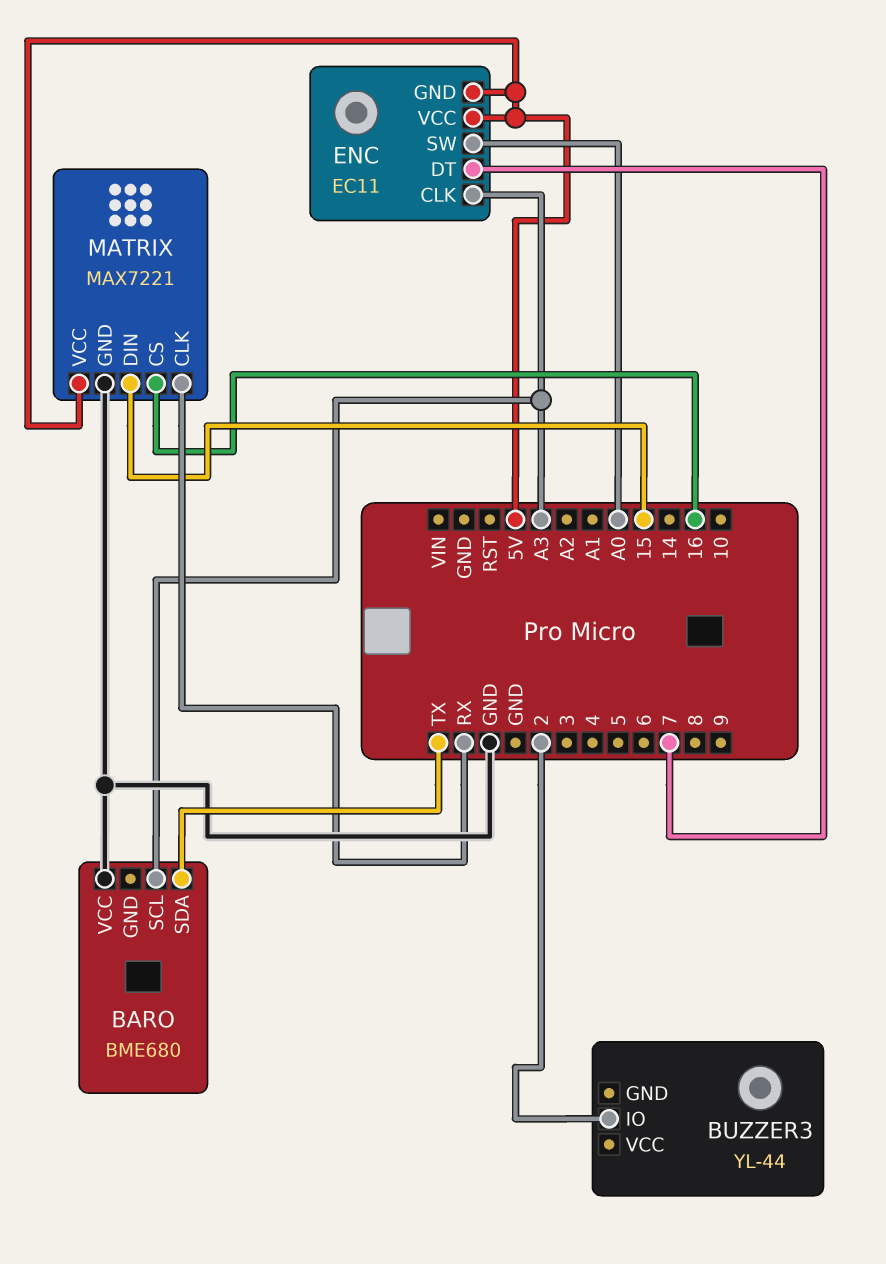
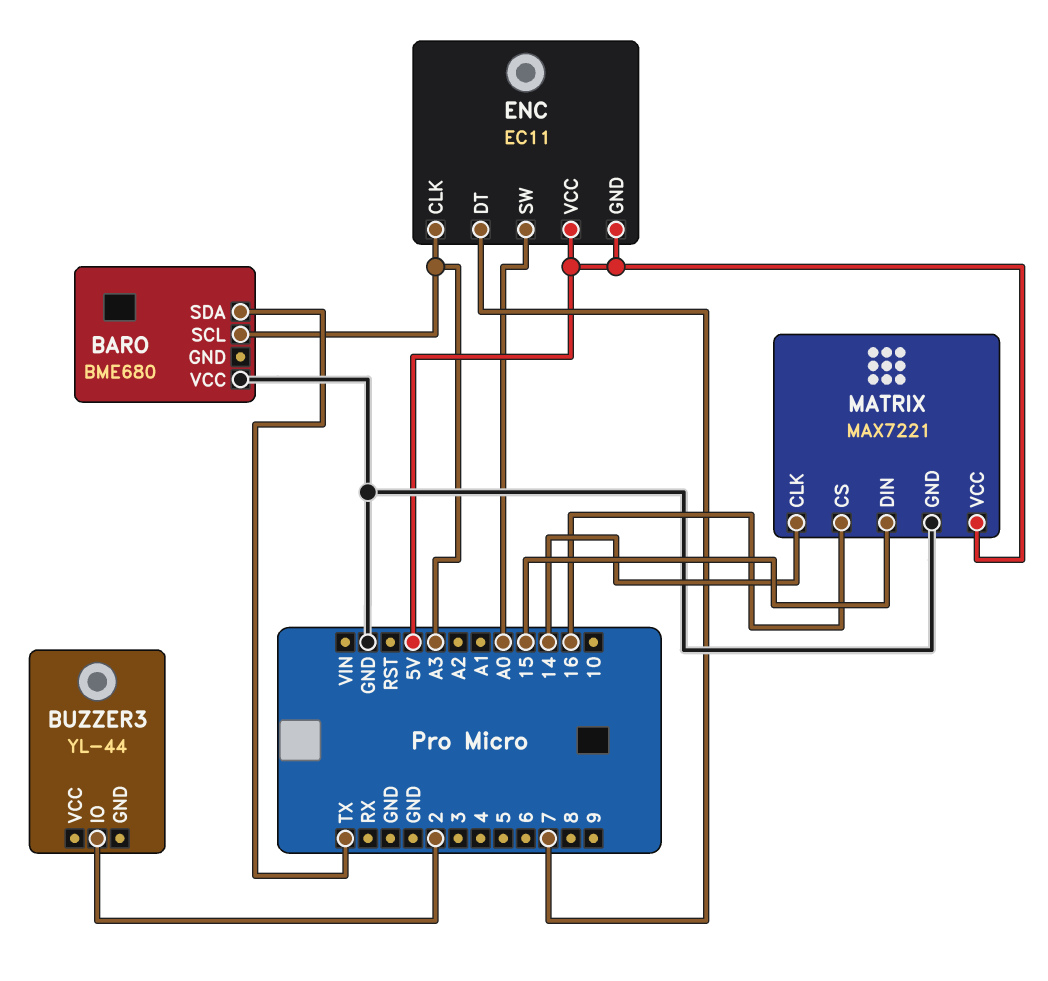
MATRIX pin CLK: RX -> 14

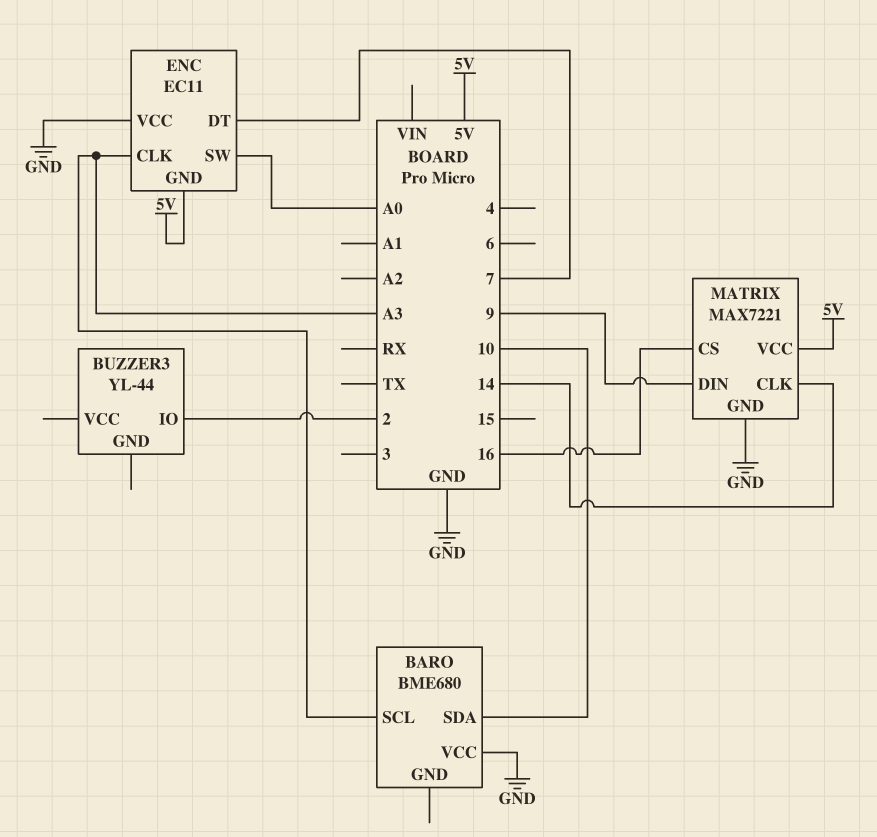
BARO pin SDA: TX -> 10
ENC pin VCC: 5V -> GND
MATRIX pin DIN: 15 -> 9

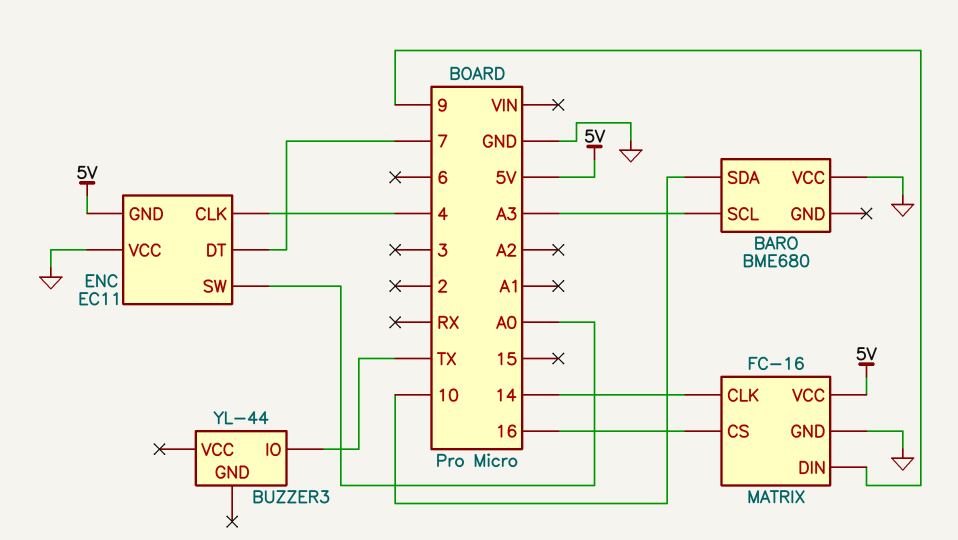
BUZZER3 pin IO: 2 -> TX
ENC pin CLK: A3 -> 4
MATRIX: MAX7221 -> FC-16

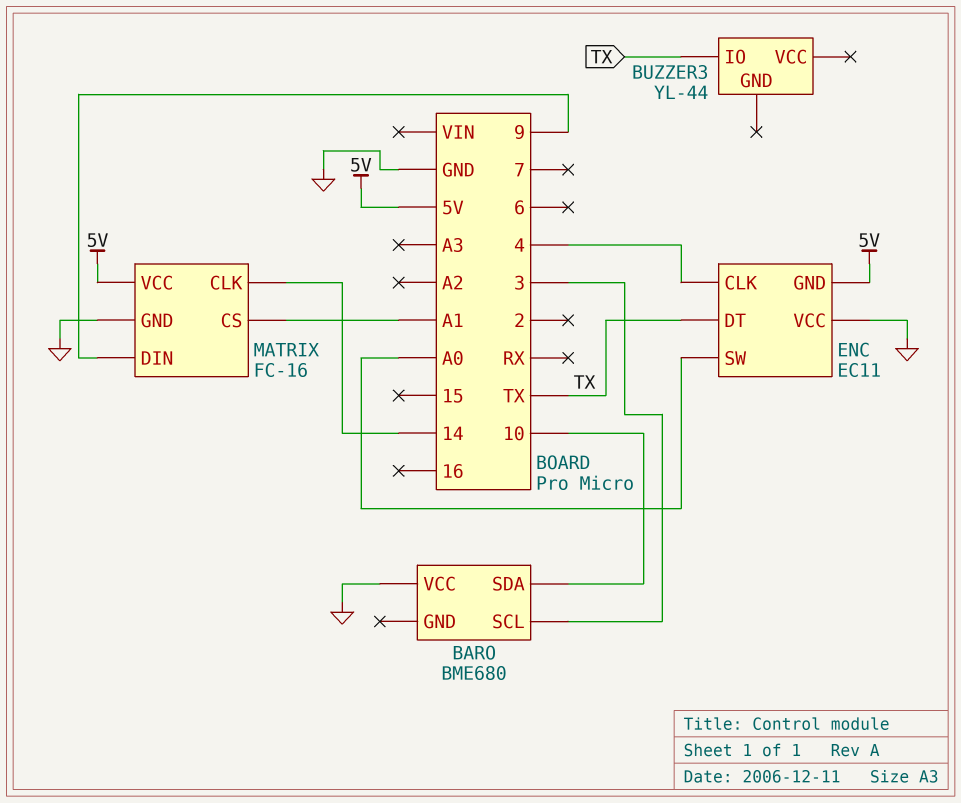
BARO pin SCL: A3 -> 3
ENC pin DT: 7 -> TX
MATRIX pin CS: 16 -> A1

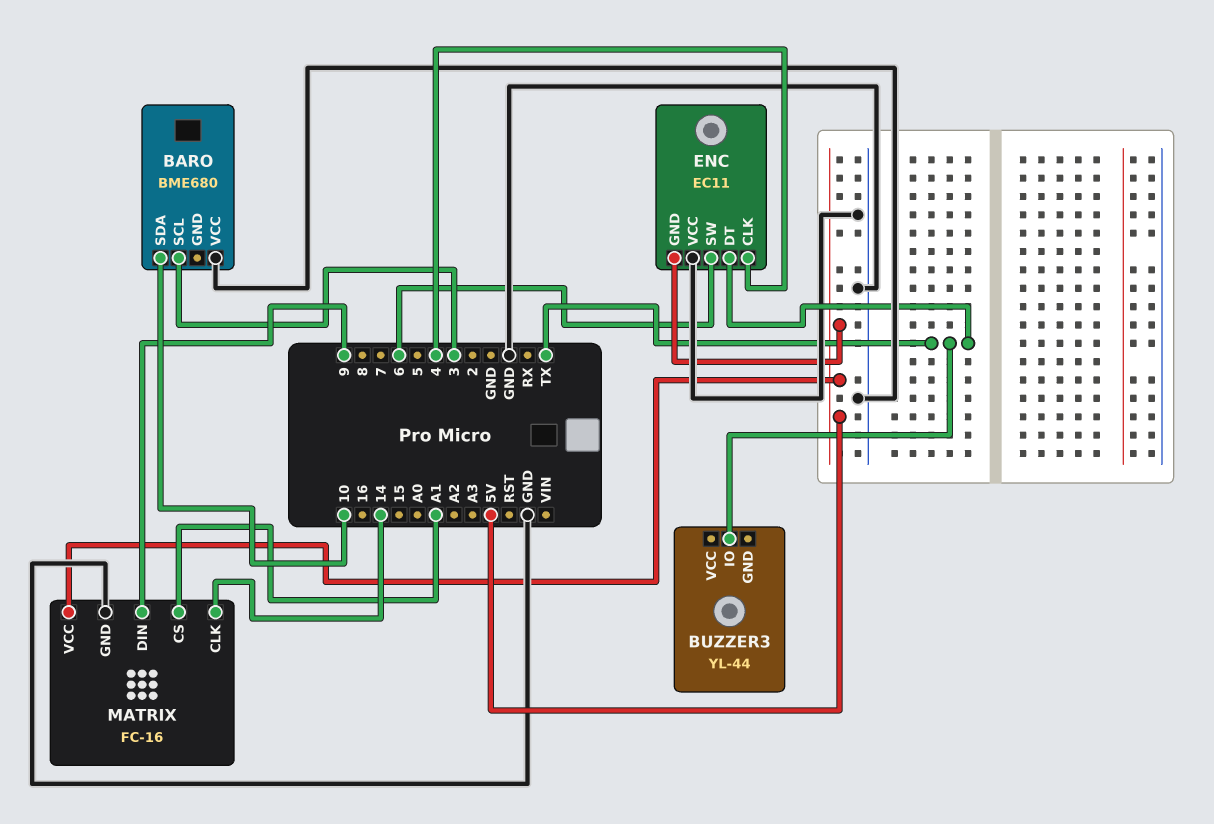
ENC pin SW: A0 -> 6

